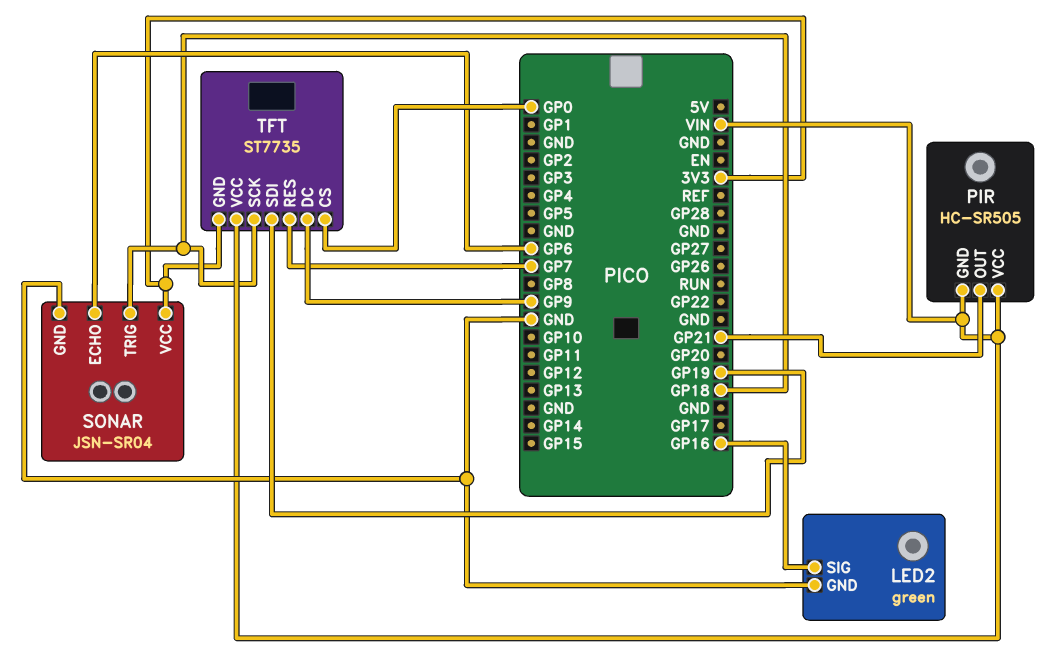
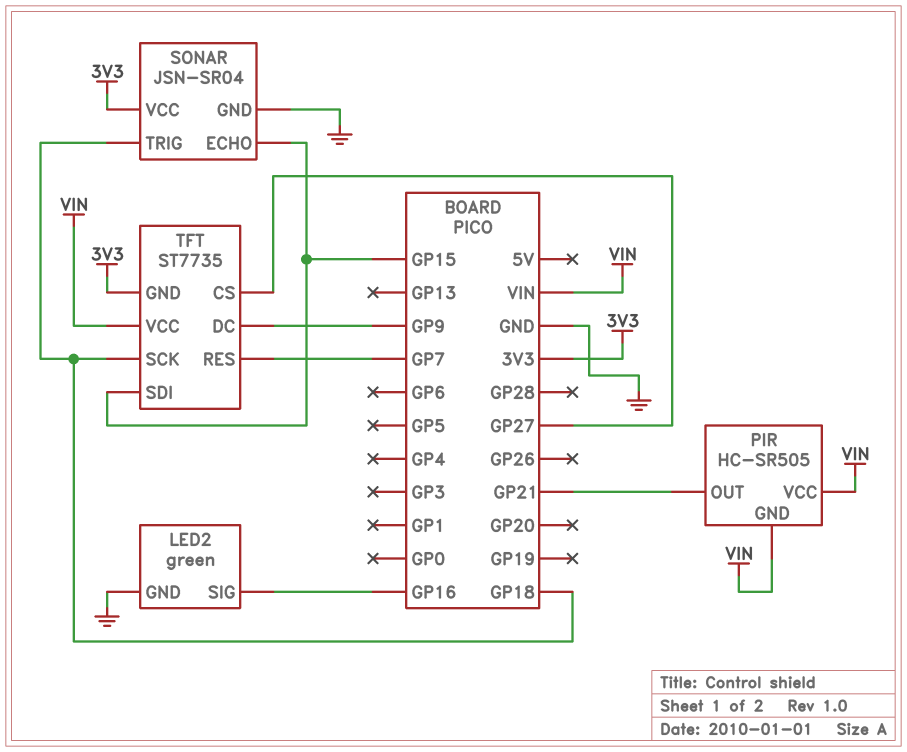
SONAR pin ECHO: GP6 -> GP15
TFT pin CS: GP0 -> GP27
TFT pin SDI: GP19 -> GP15

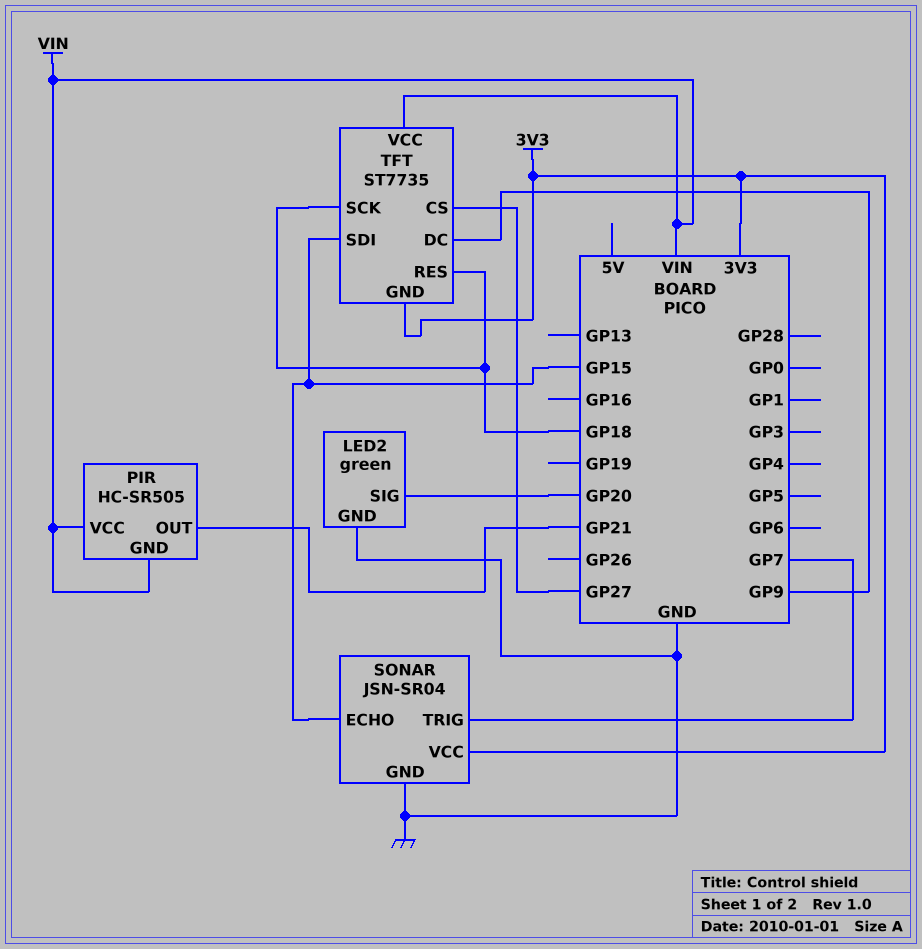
LED2 pin SIG: GP16 -> GP20
SONAR pin TRIG: GP18 -> GP7
TFT pin RES: GP7 -> GP18

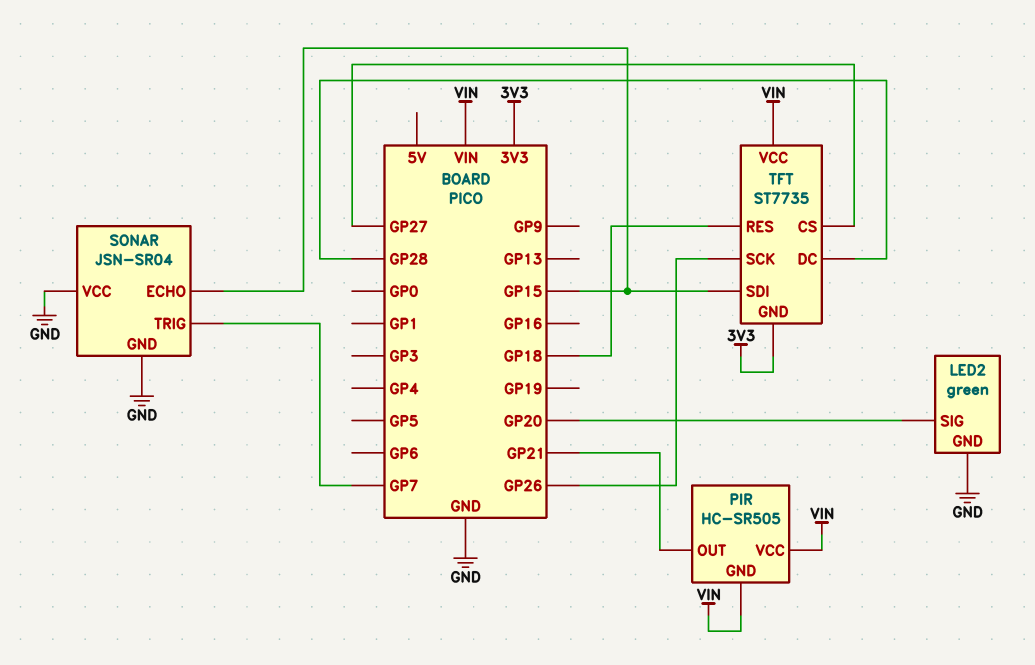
SONAR pin VCC: 3V3 -> GND
TFT pin DC: GP9 -> GP28
TFT pin SCK: GP18 -> GP26

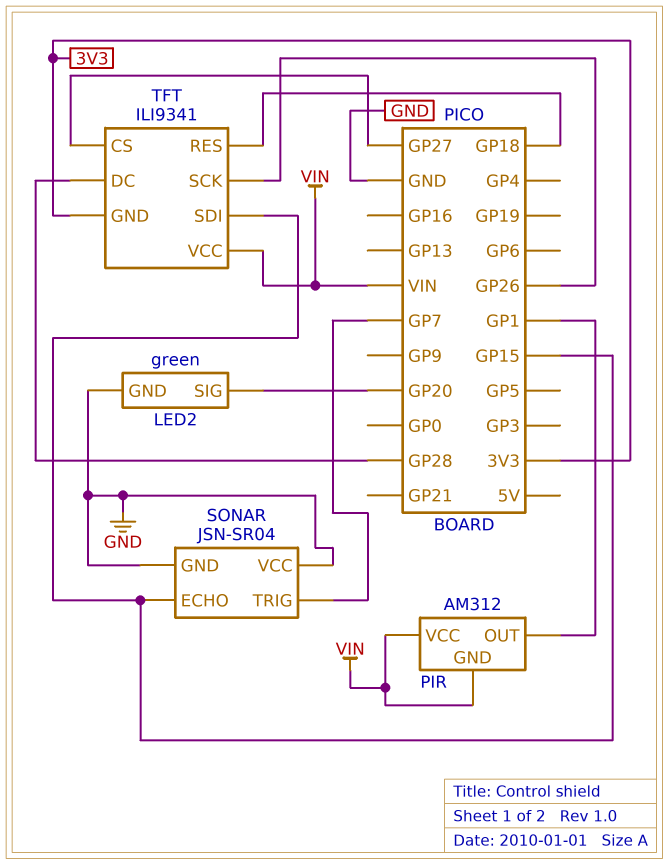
PIR: HC-SR505 -> AM312
PIR pin OUT: GP21 -> GP1
TFT: ST7735 -> ILI9341

